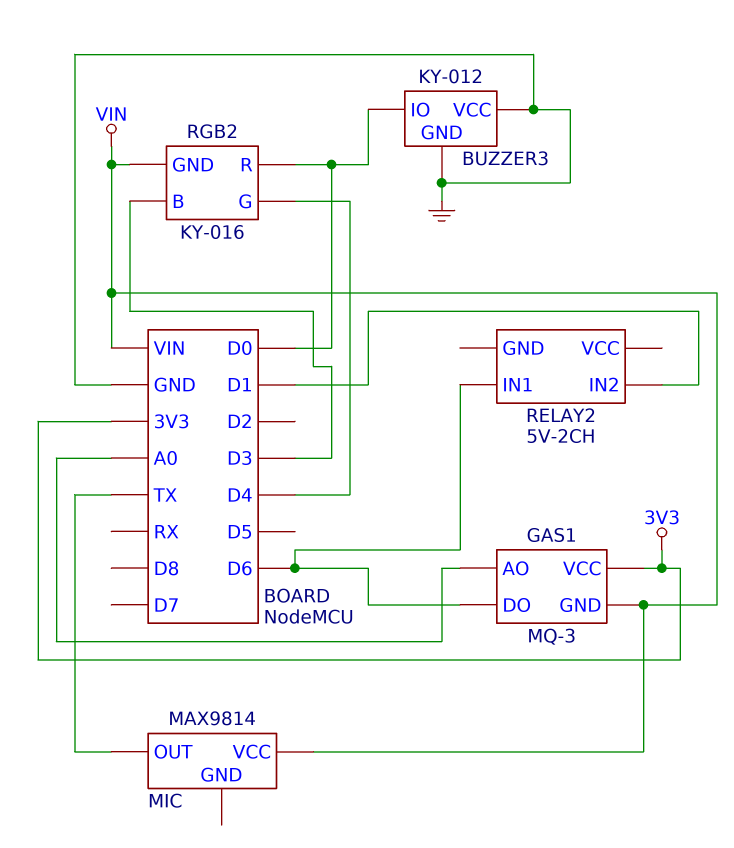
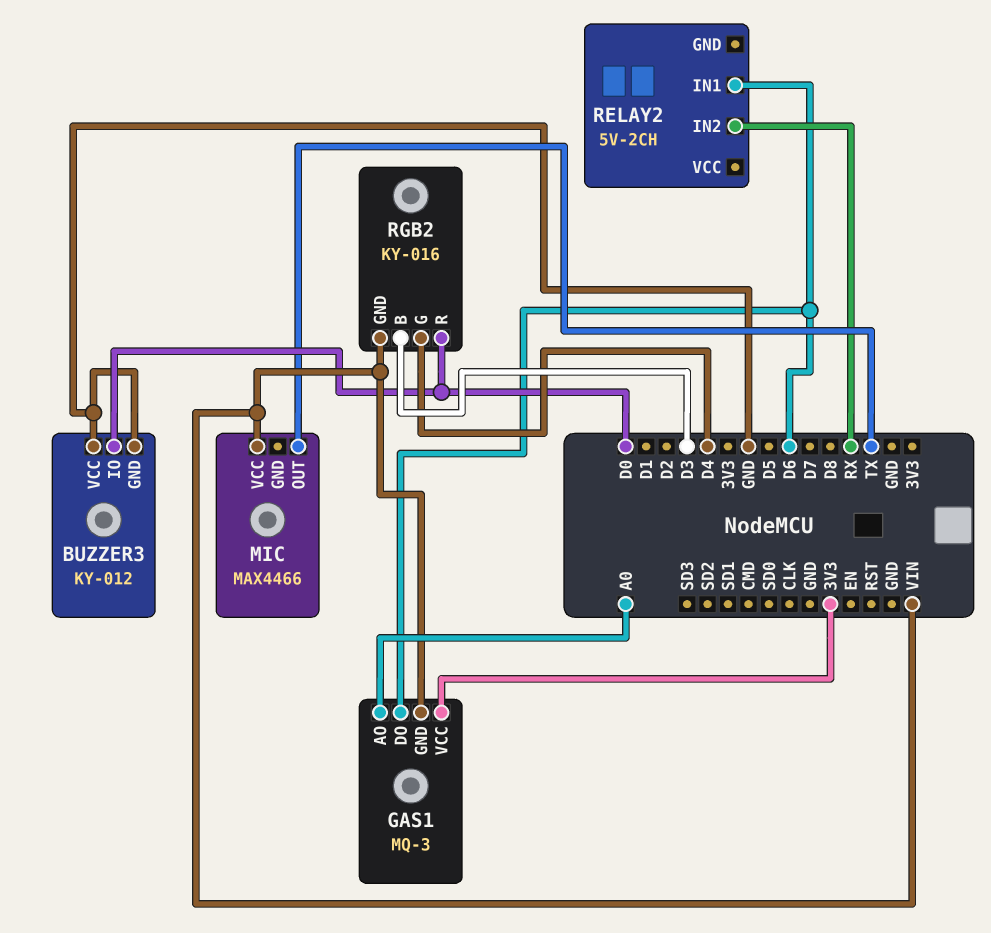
MIC: MAX9814 -> MAX4466
RELAY2 pin IN2: D1 -> RX

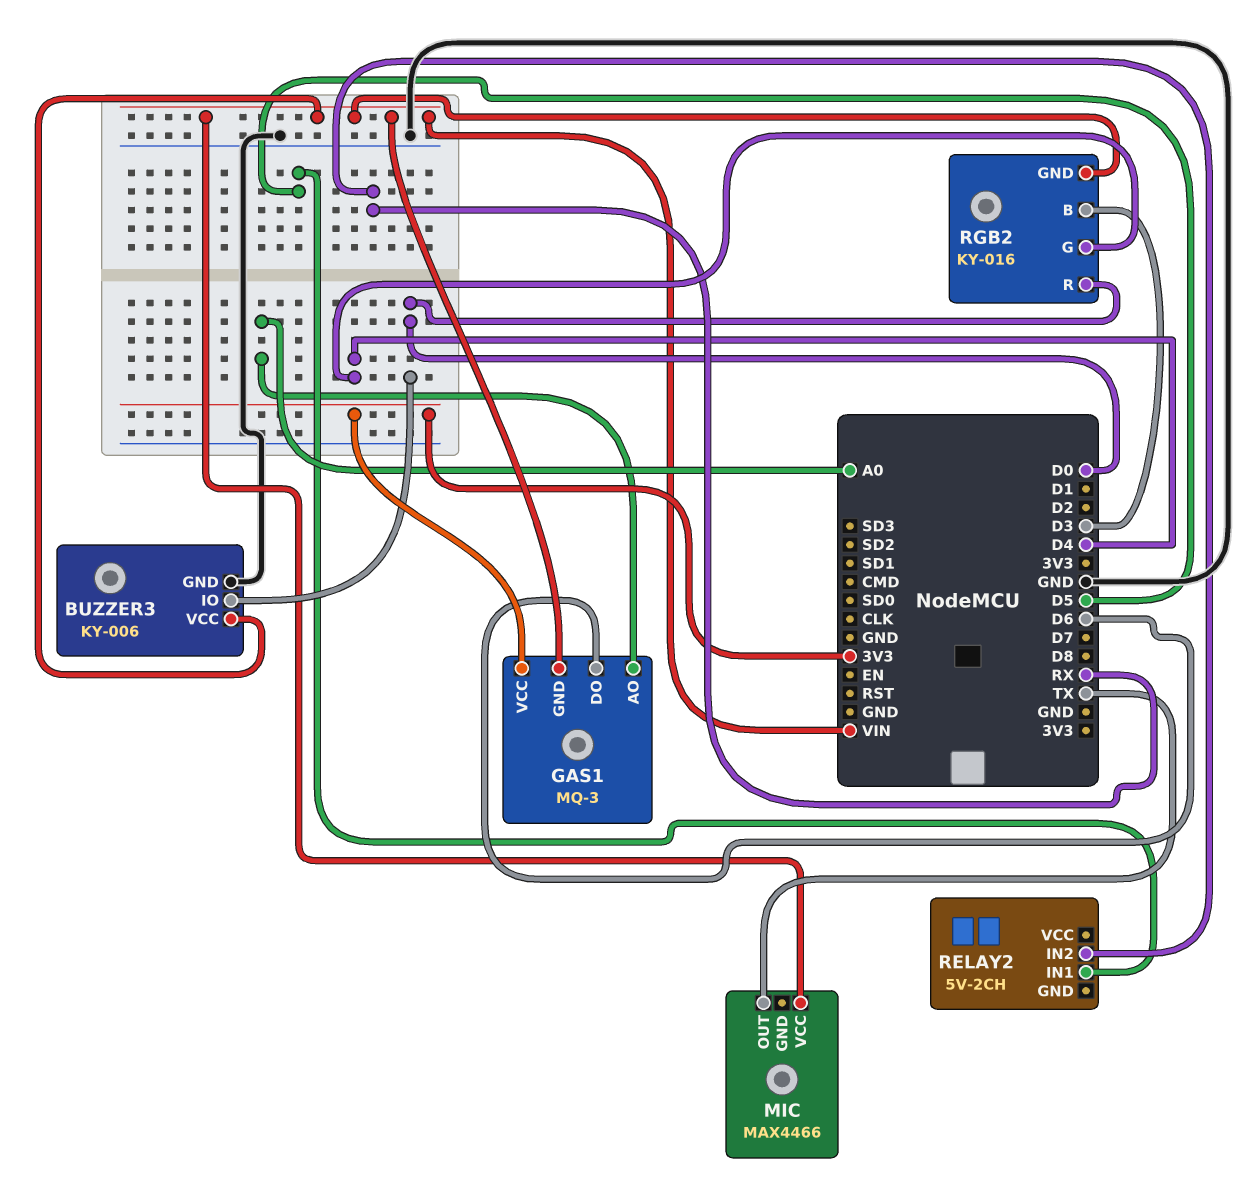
BUZZER3: KY-012 -> KY-006
BUZZER3 pin VCC: GND -> VIN
RELAY2 pin IN1: D6 -> D5

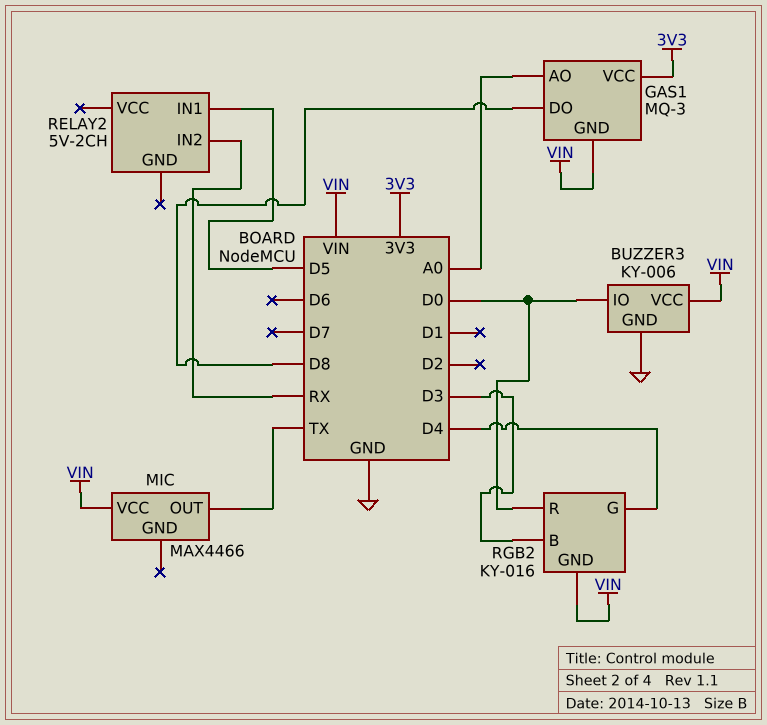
GAS1 pin DO: D6 -> D8

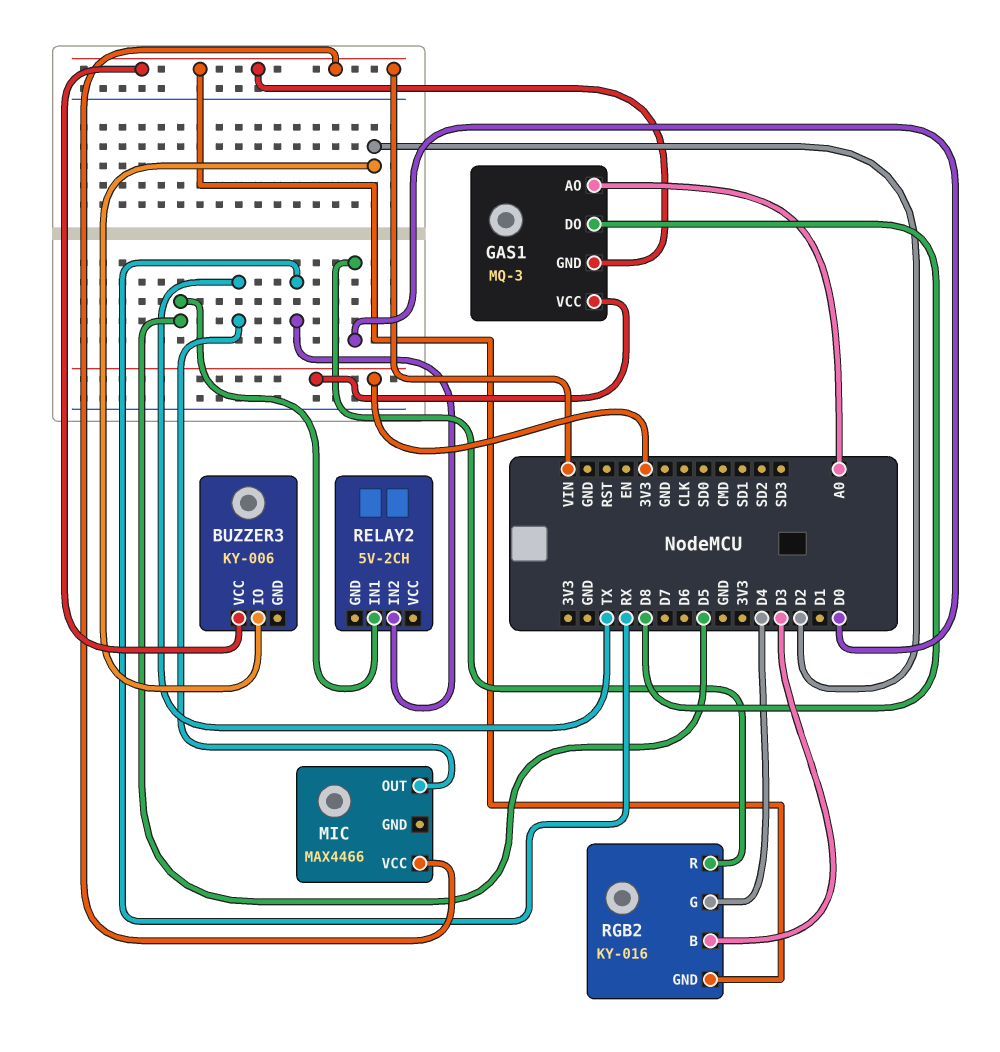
BUZZER3 pin GND: GND -> none
BUZZER3 pin IO: D0 -> D2

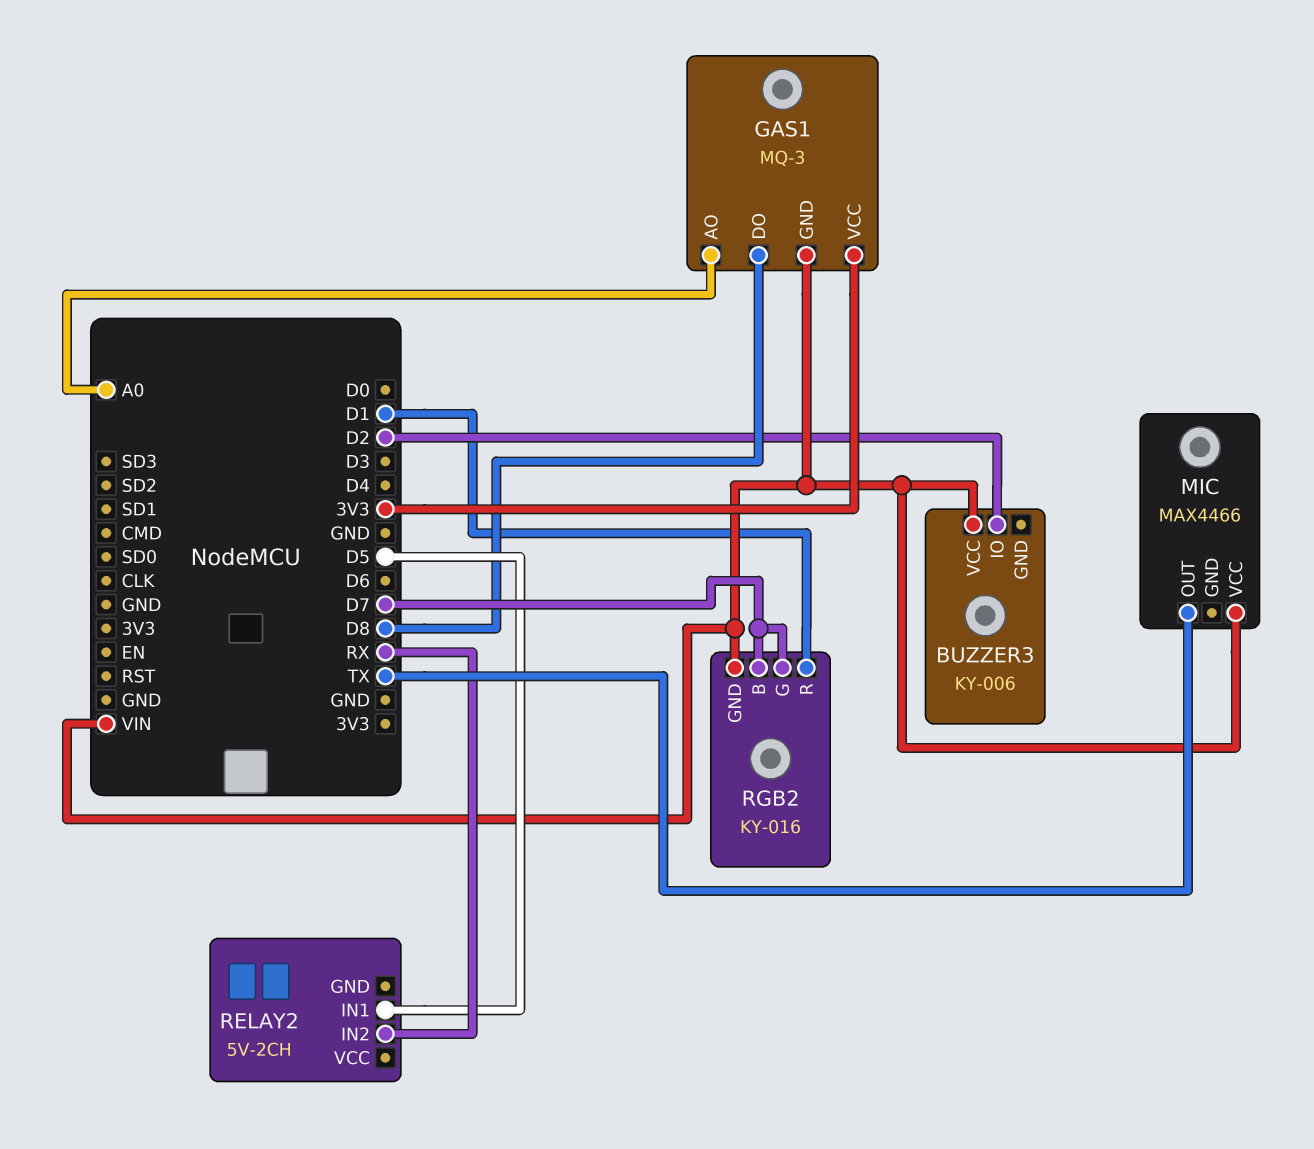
RGB2 pin B: D3 -> D7
RGB2 pin G: D4 -> D7
RGB2 pin R: D0 -> D1

